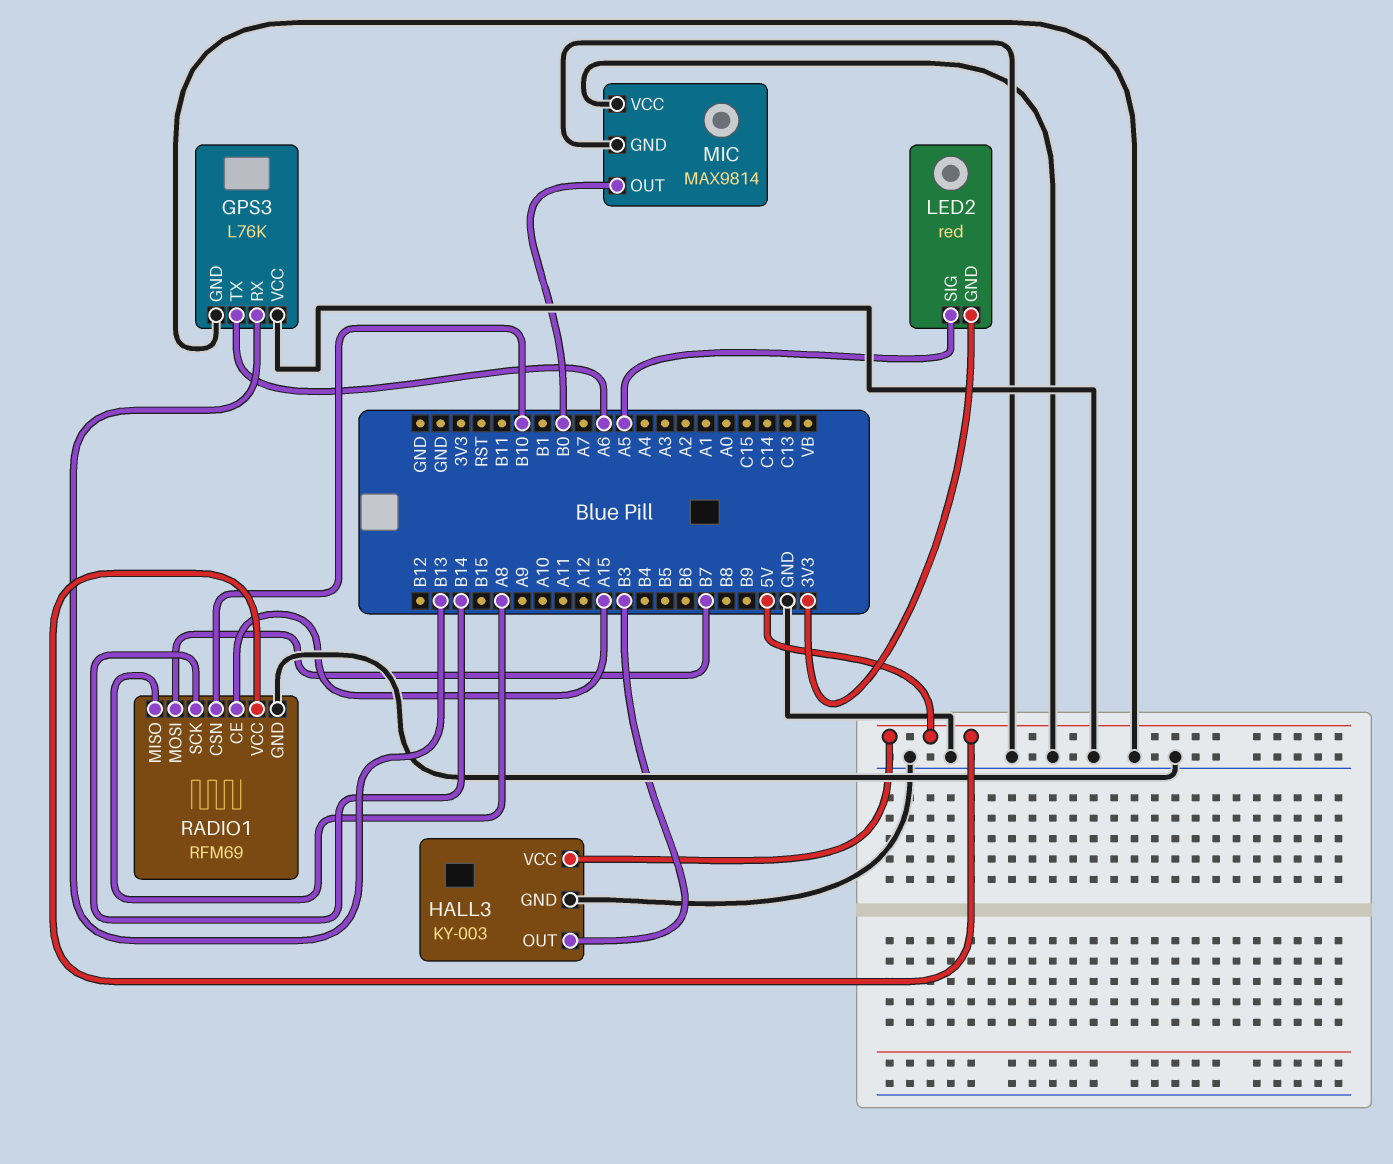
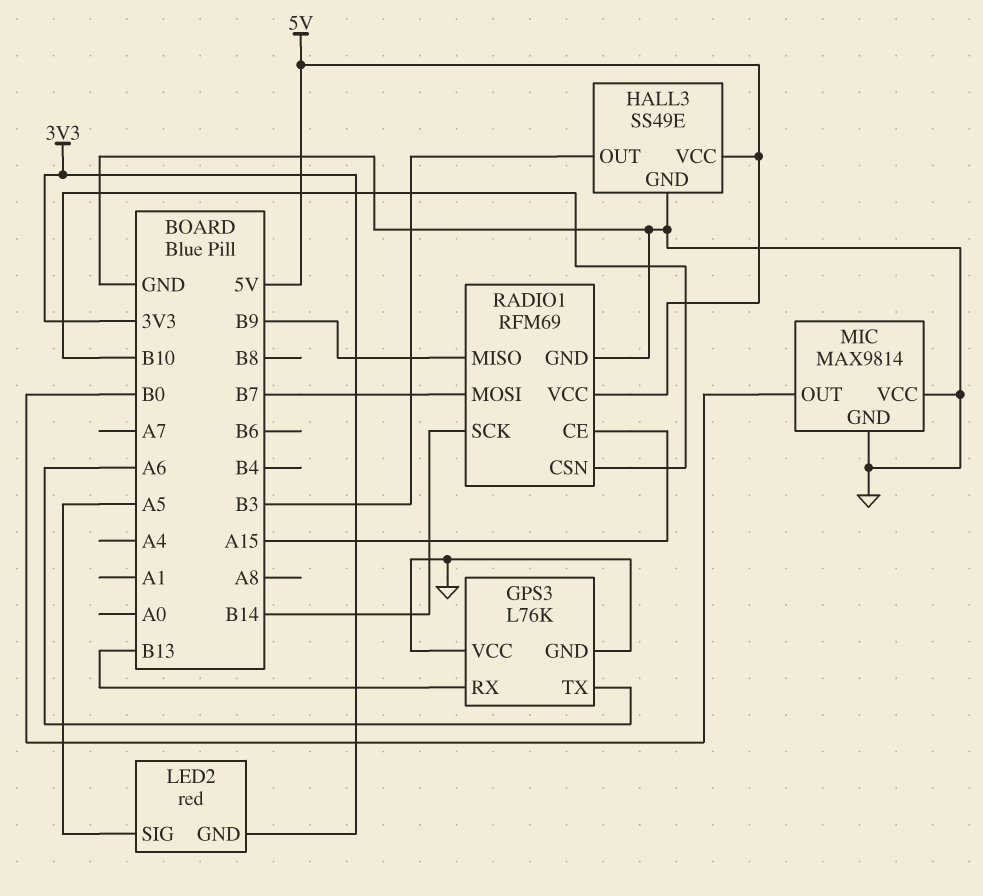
HALL3: KY-003 -> SS49E
RADIO1 pin MISO: A8 -> B9

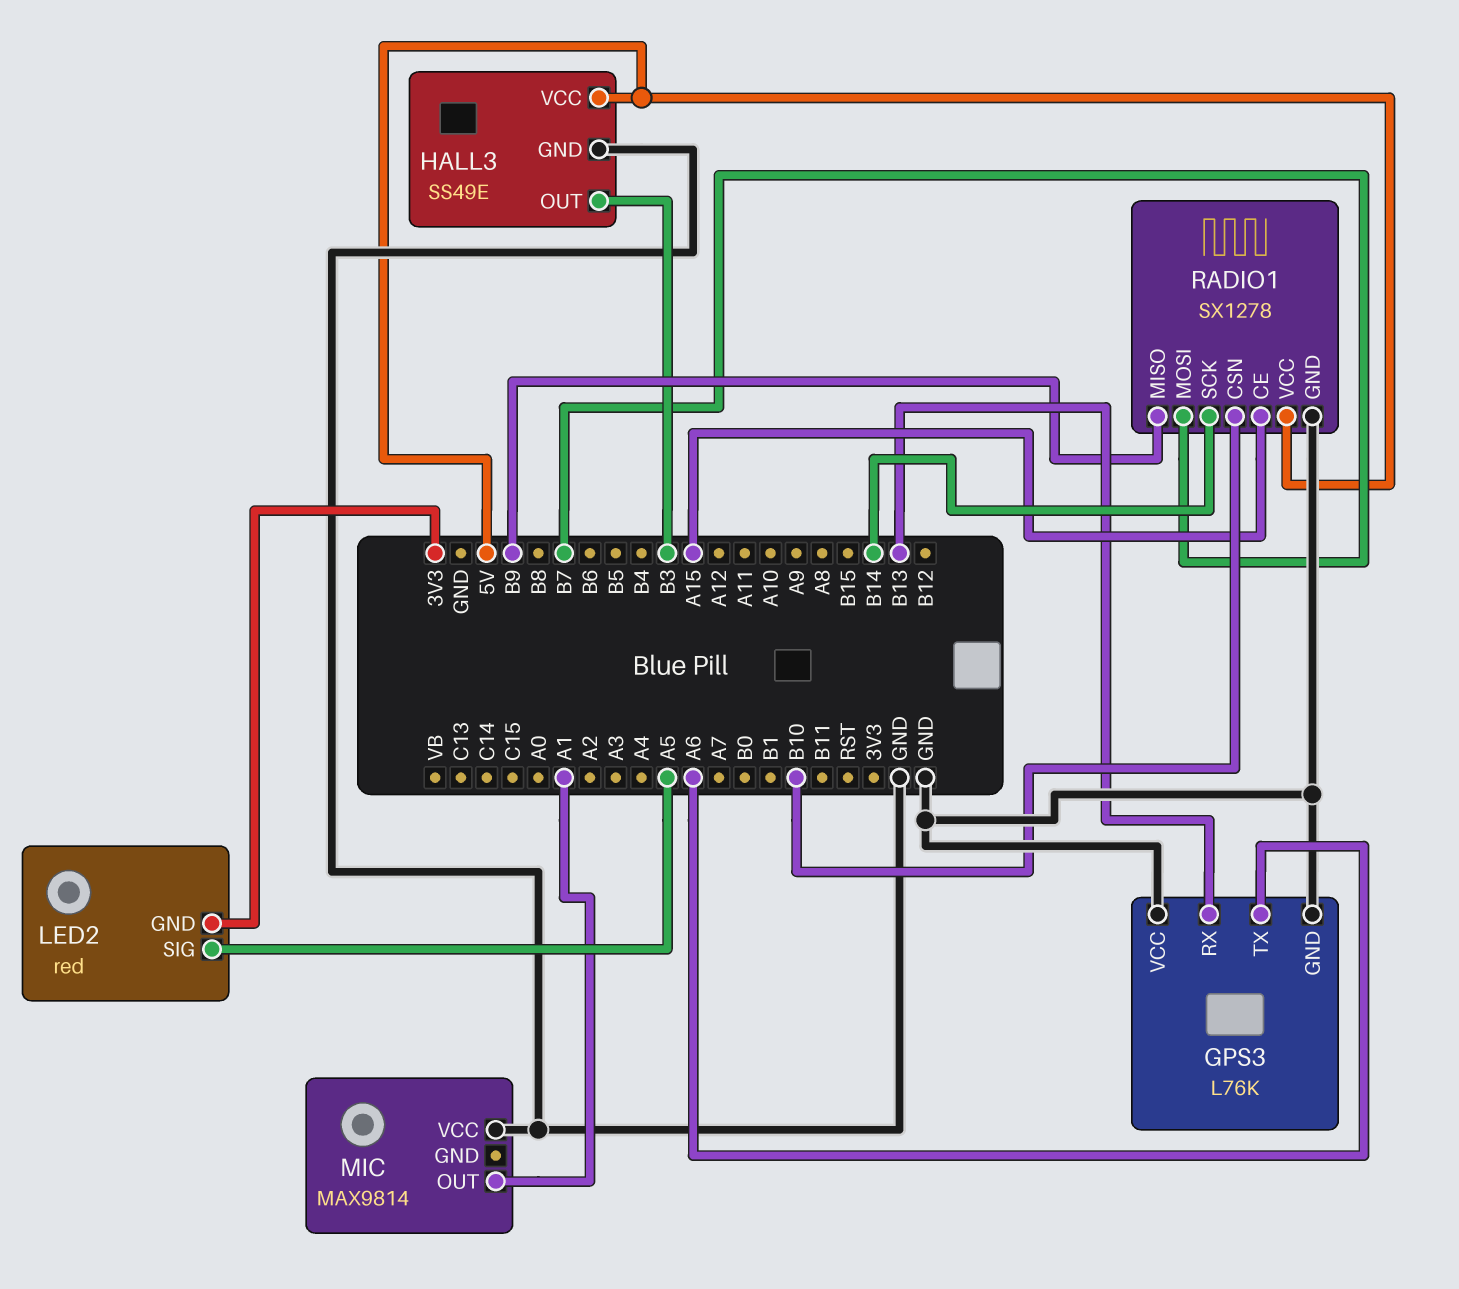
MIC pin GND: GND -> none
MIC pin OUT: B0 -> A1
RADIO1: RFM69 -> SX1278

